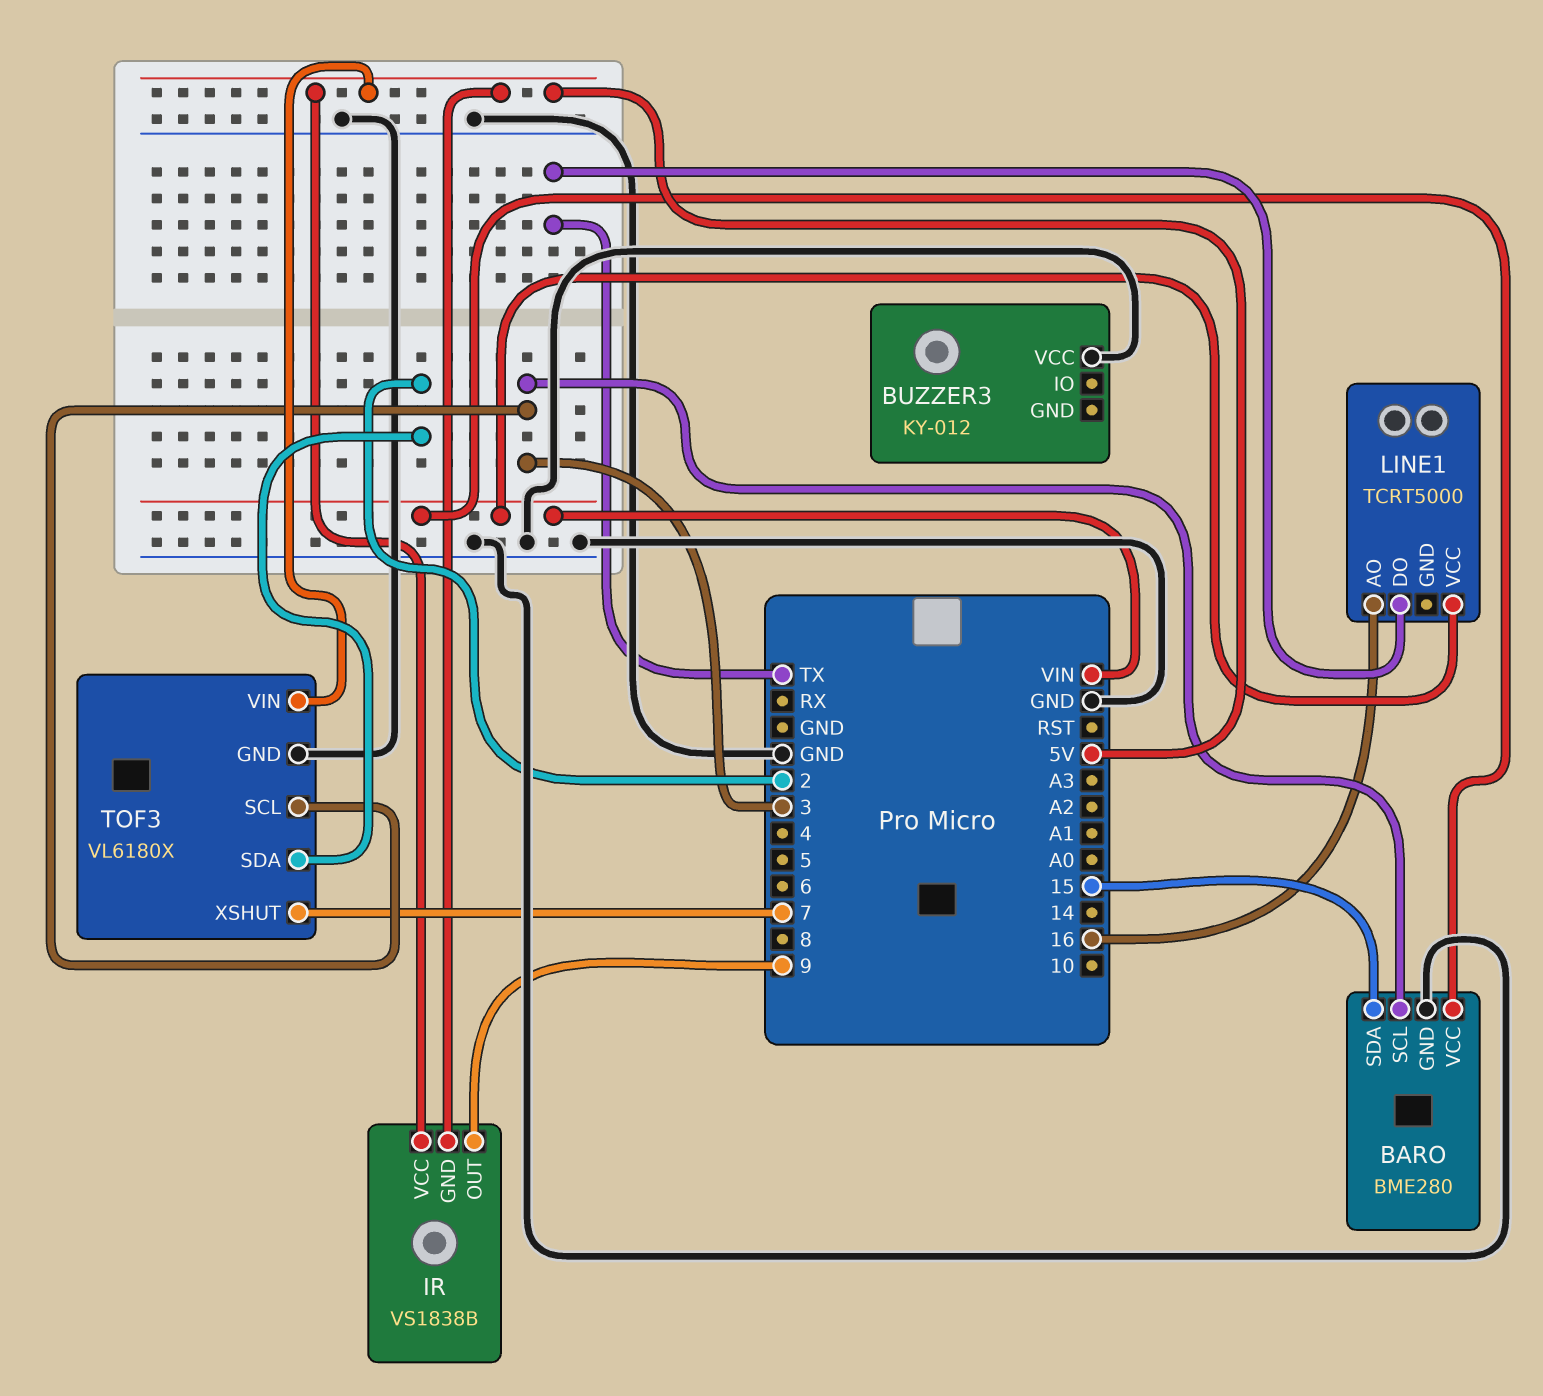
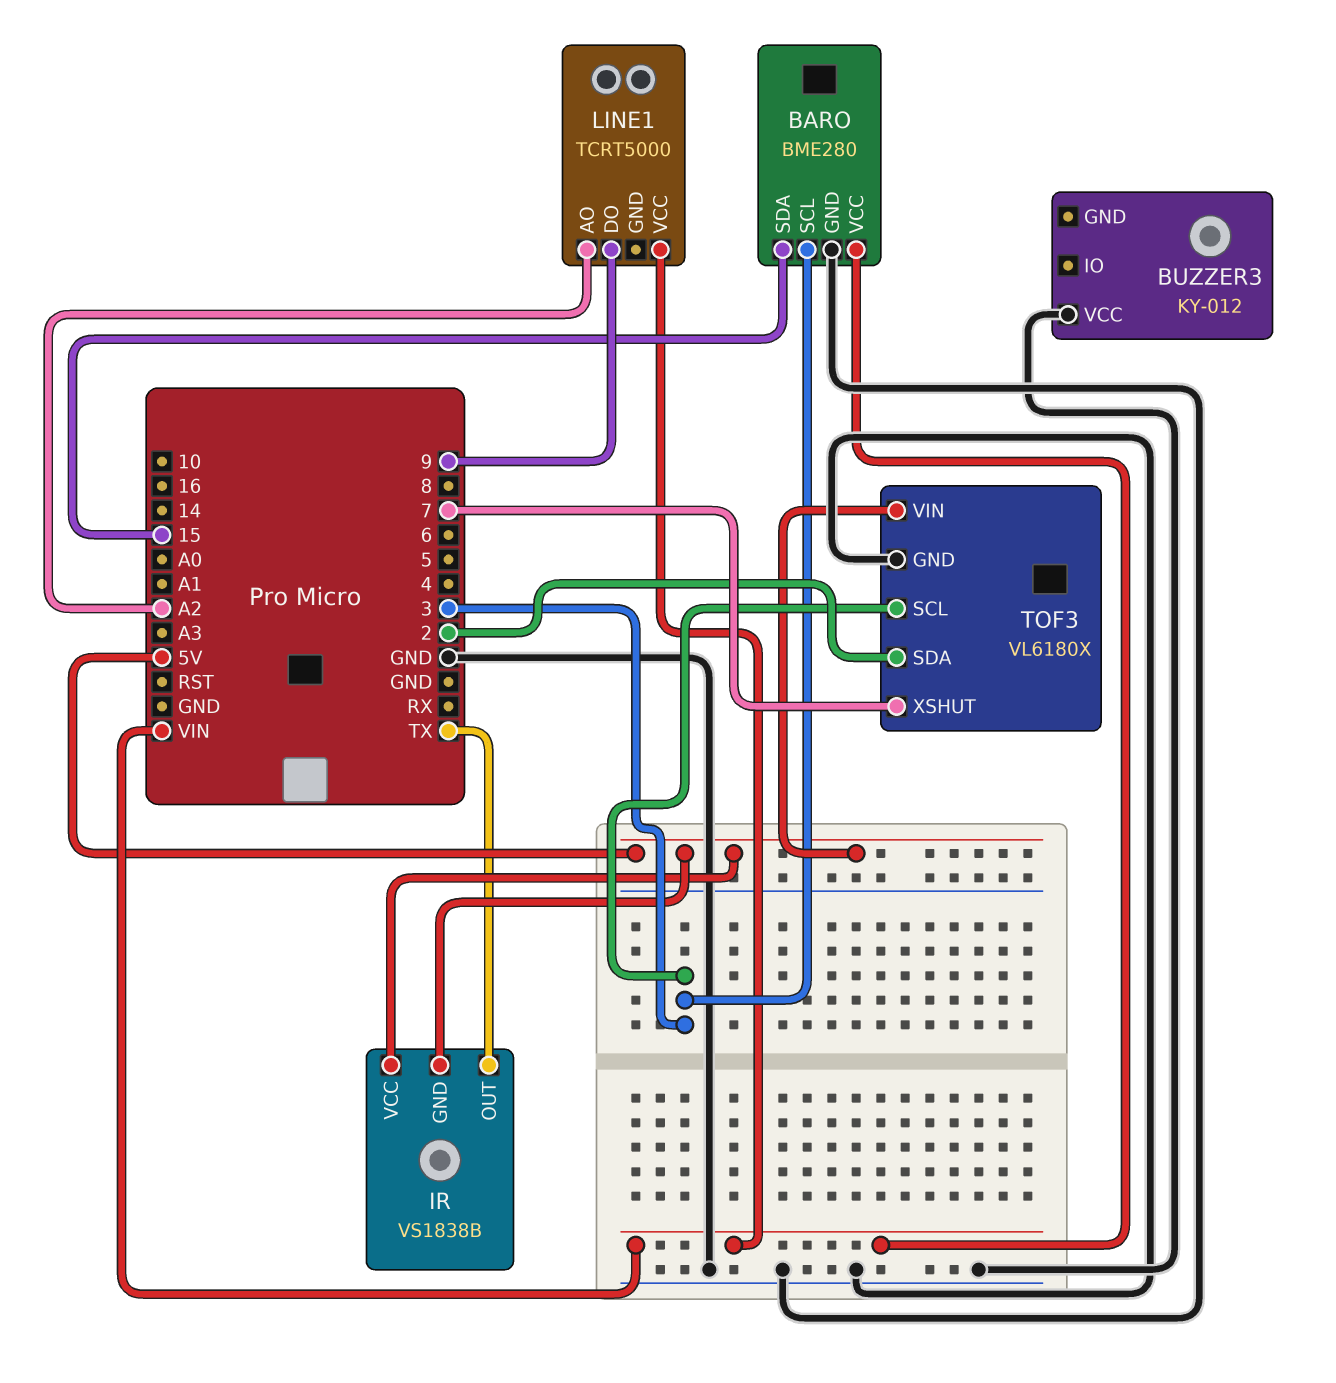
IR pin OUT: 9 -> TX
LINE1 pin AO: 16 -> A2
LINE1 pin DO: TX -> 9

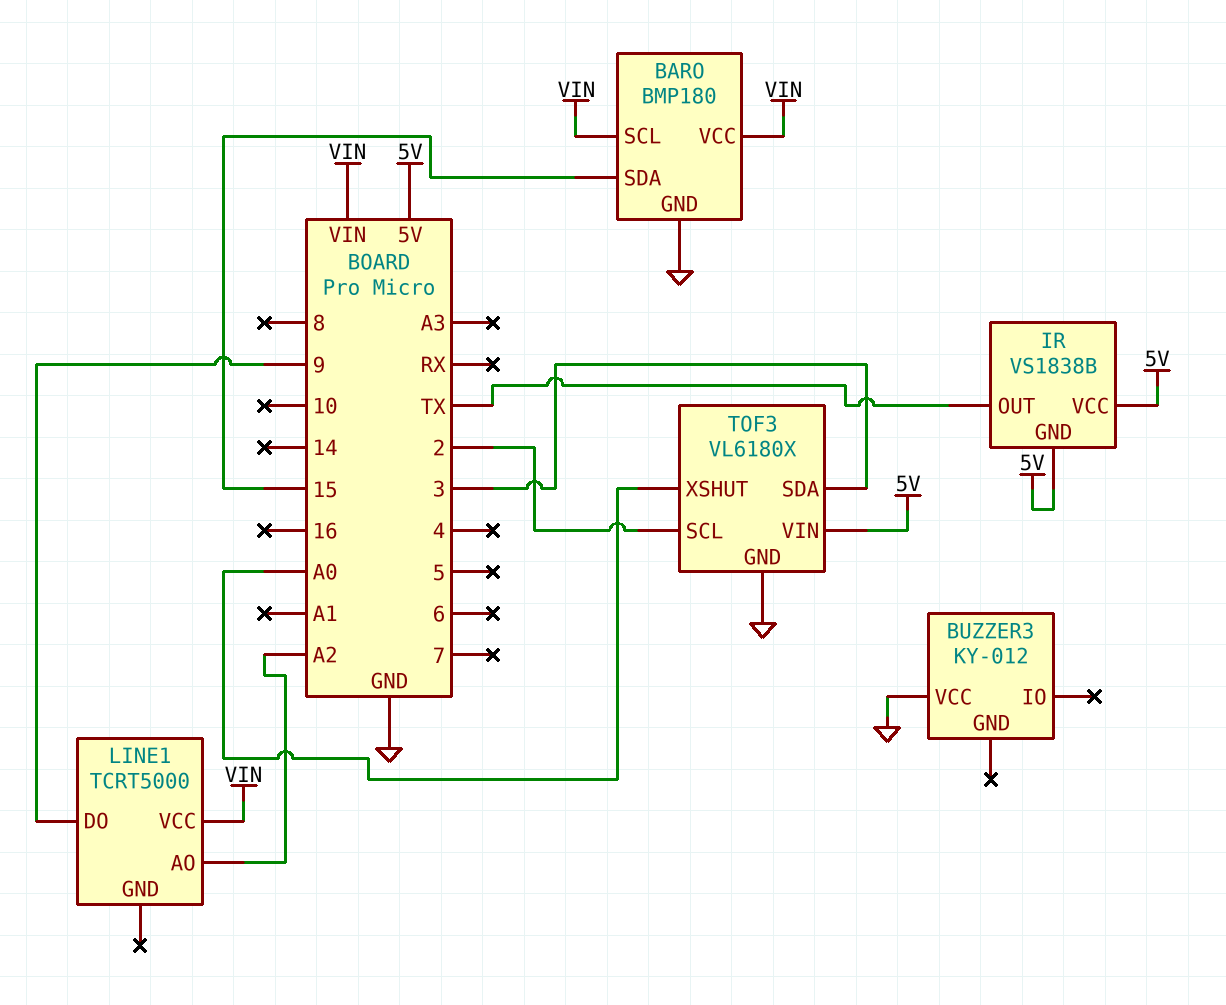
BARO: BME280 -> BMP180
BARO pin SCL: 3 -> VIN
TOF3 pin SCL: 3 -> 2
TOF3 pin SDA: 2 -> 3
TOF3 pin XSHUT: 7 -> A0

